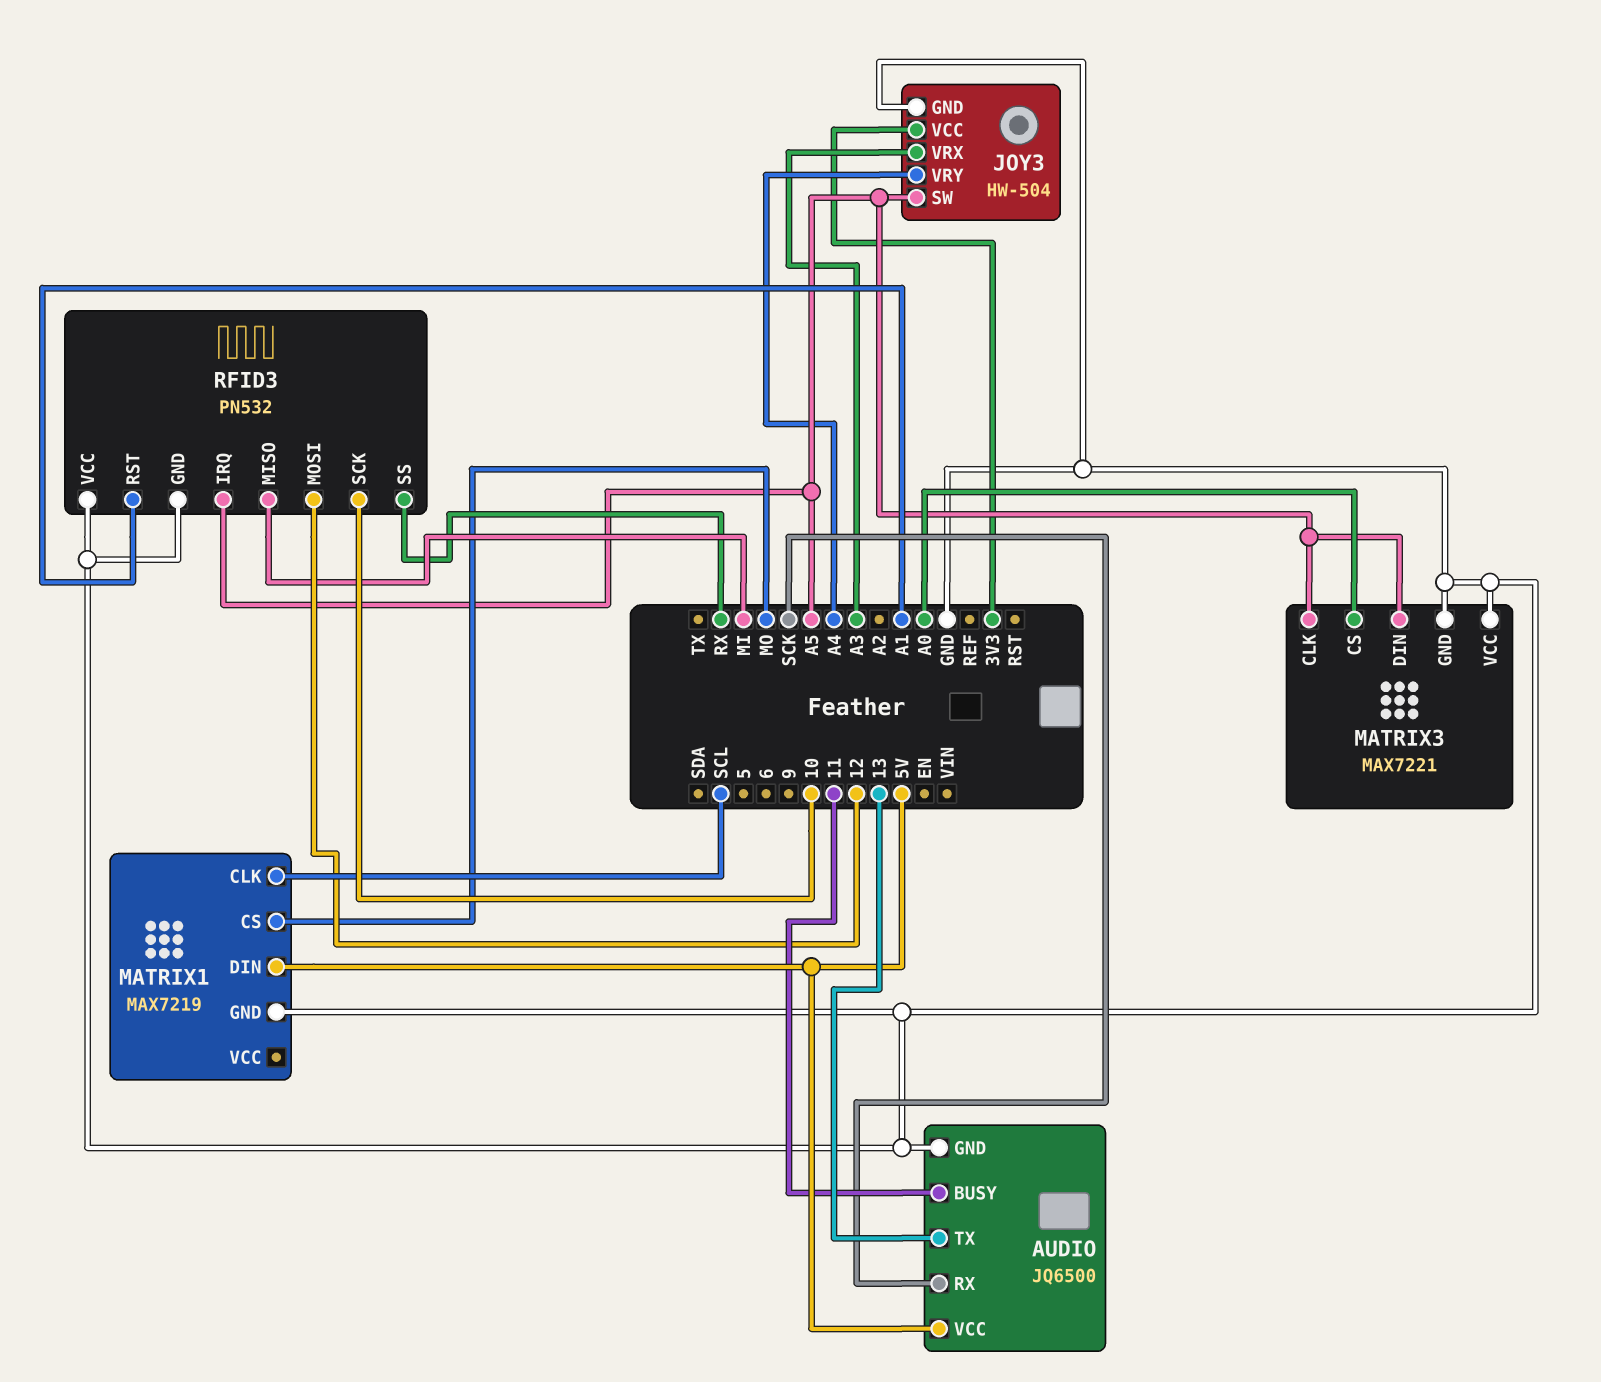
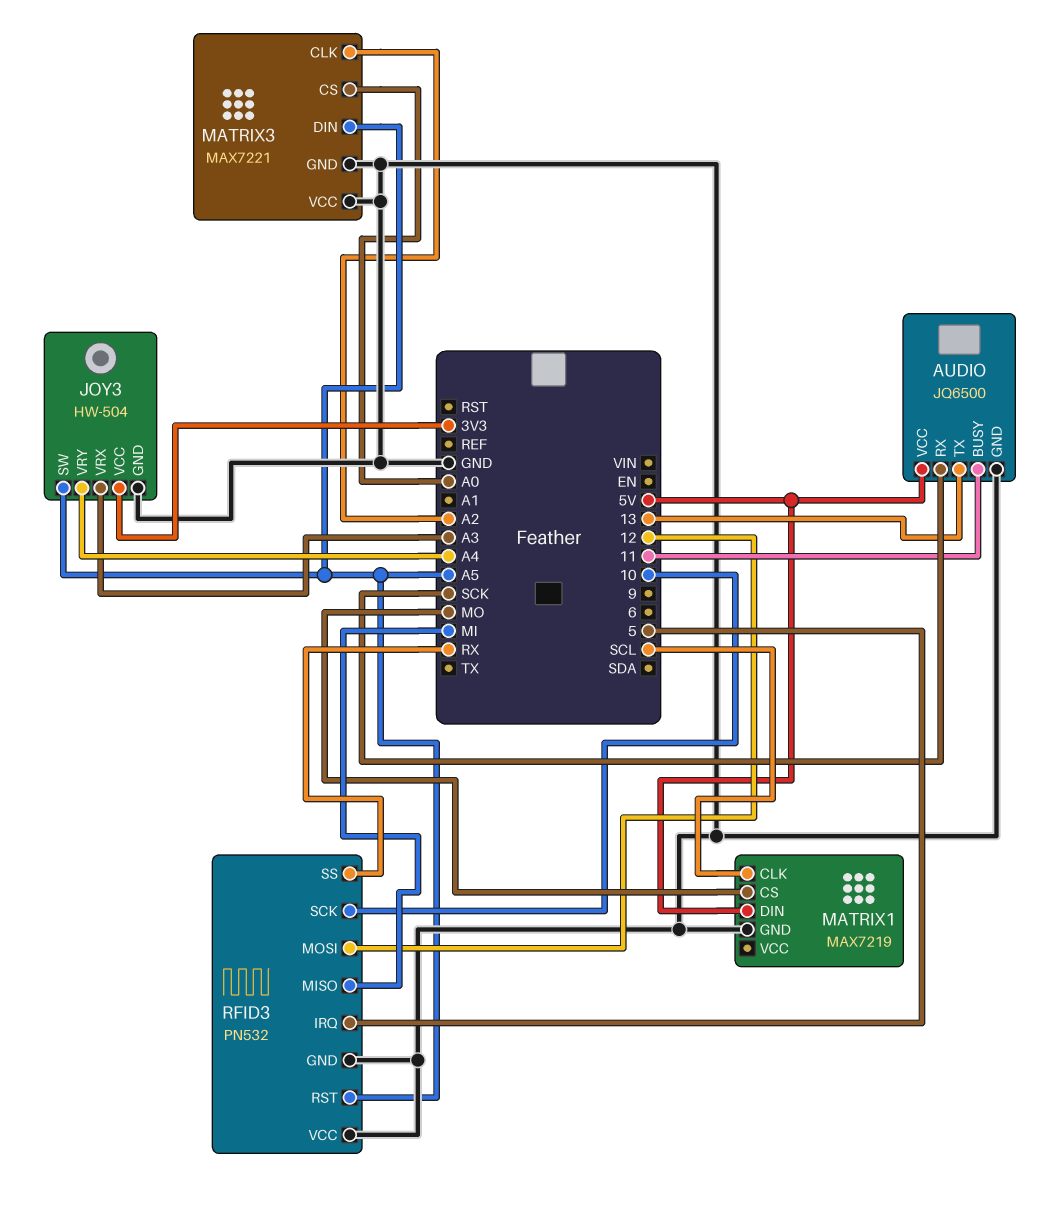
MATRIX3 pin CLK: A5 -> A2
RFID3 pin IRQ: A5 -> 5
RFID3 pin RST: A1 -> A5

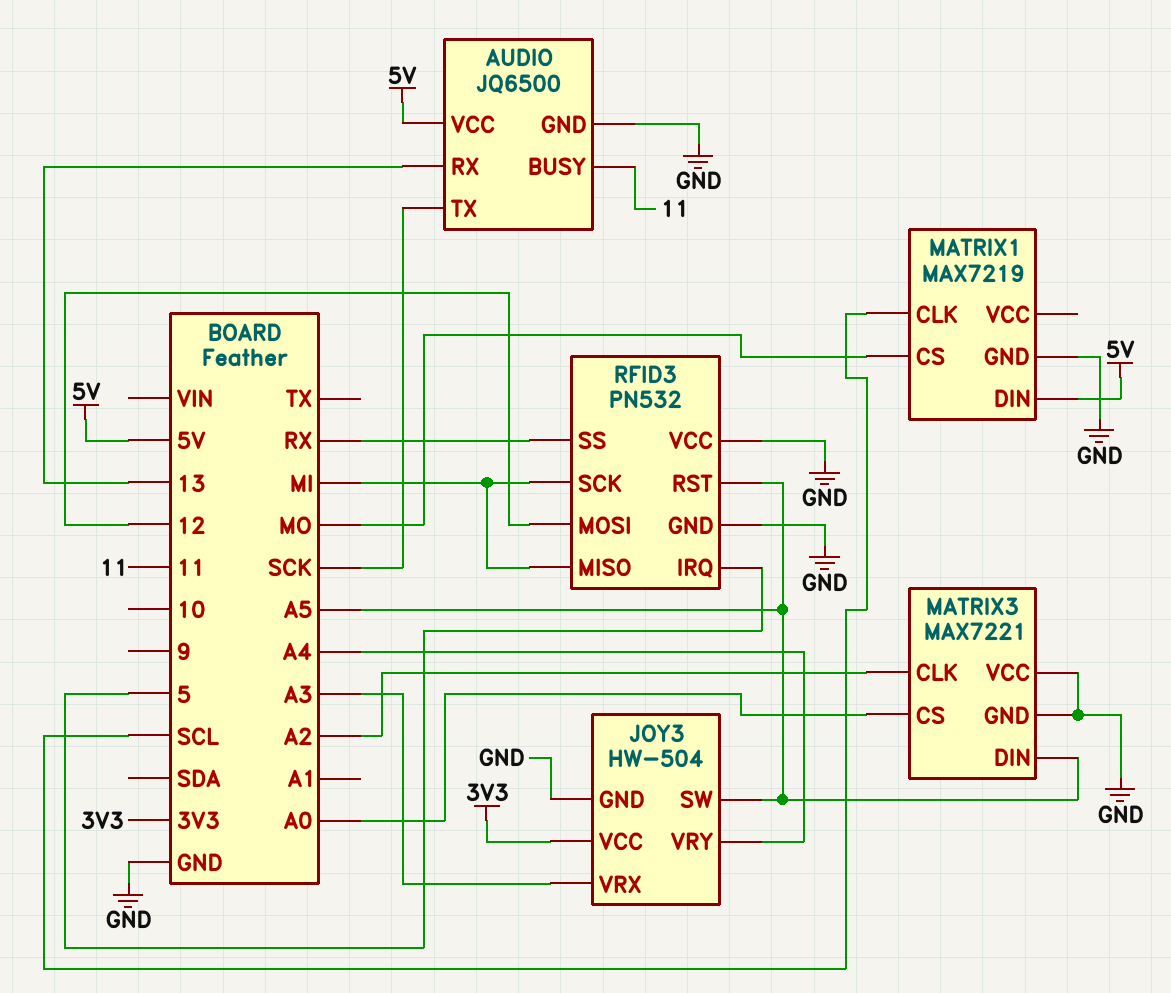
AUDIO pin RX: SCK -> 13
AUDIO pin TX: 13 -> SCK
RFID3 pin SCK: 10 -> MI

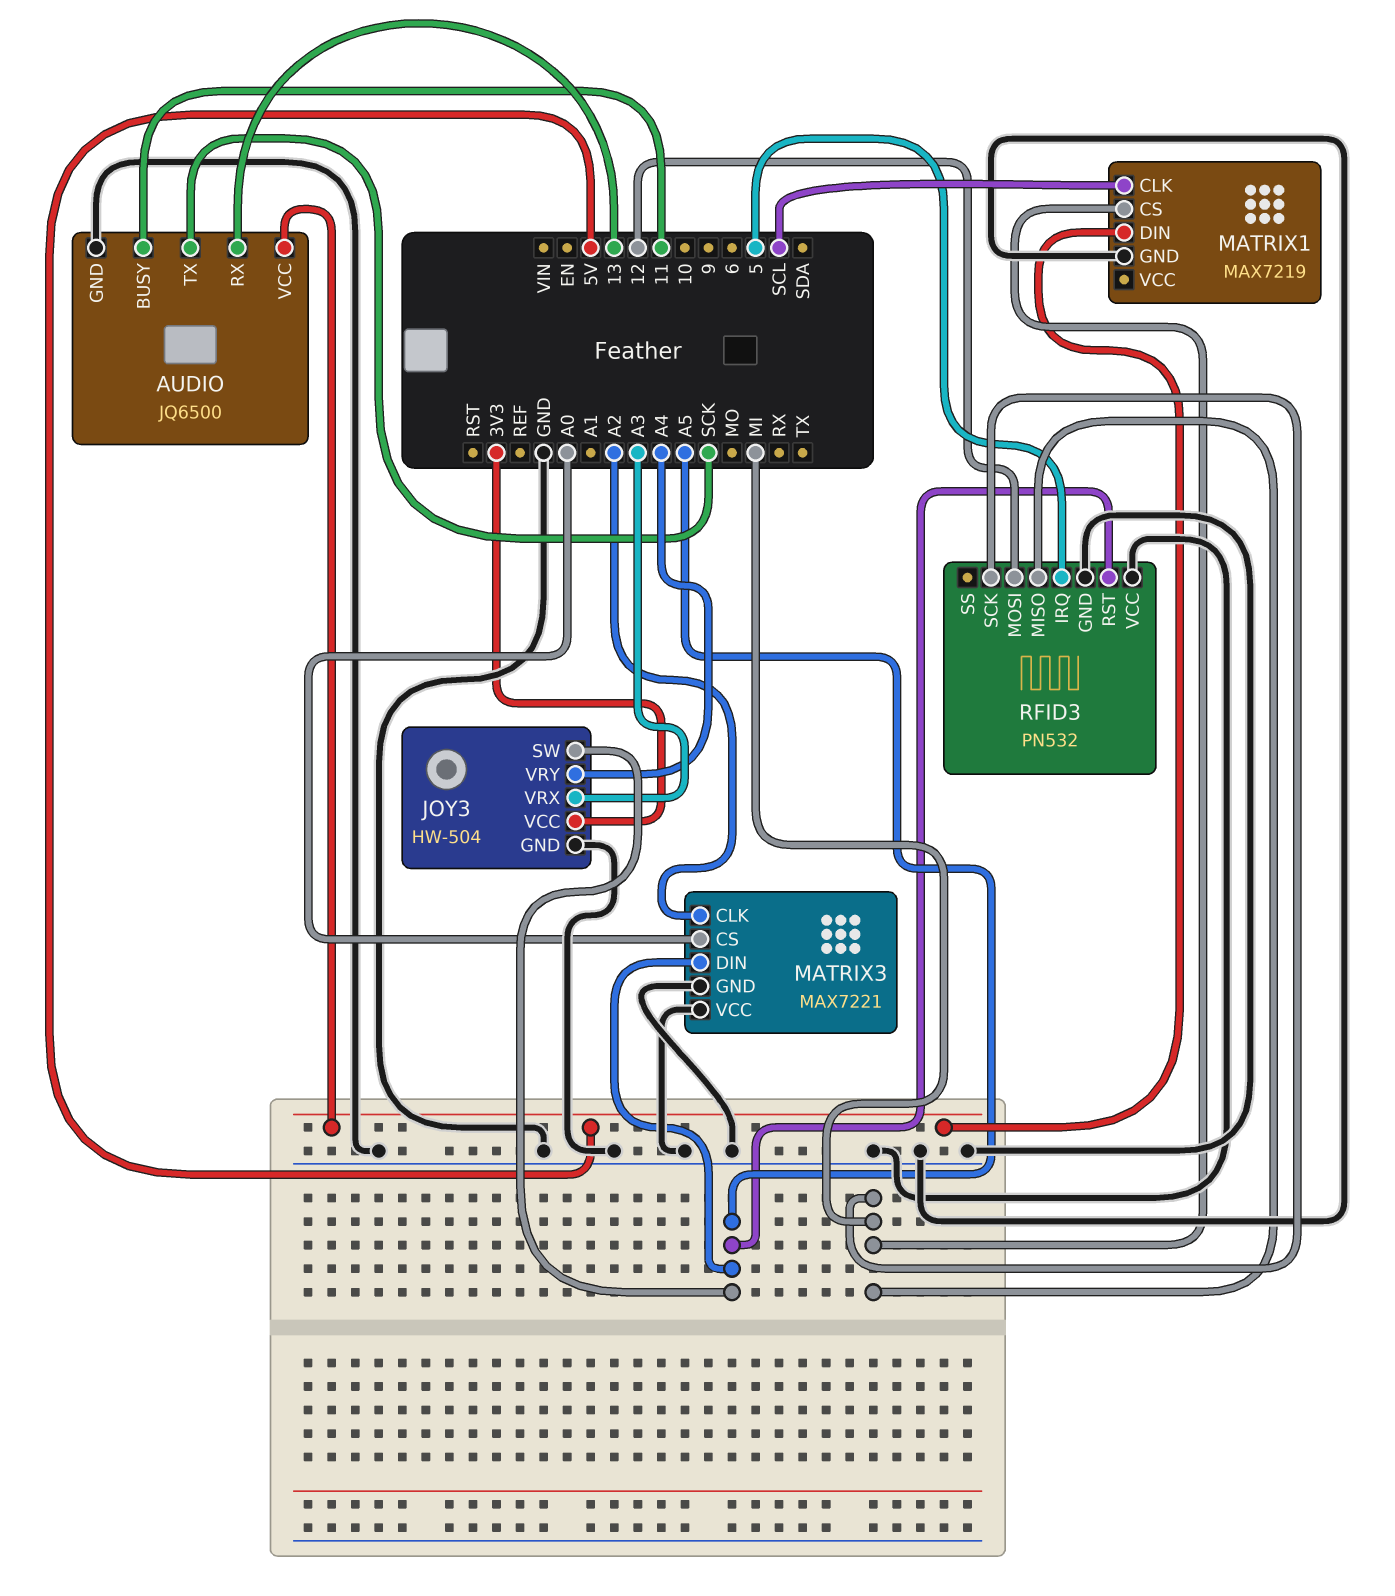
MATRIX1 pin CS: MO -> MI
RFID3 pin SS: RX -> none

